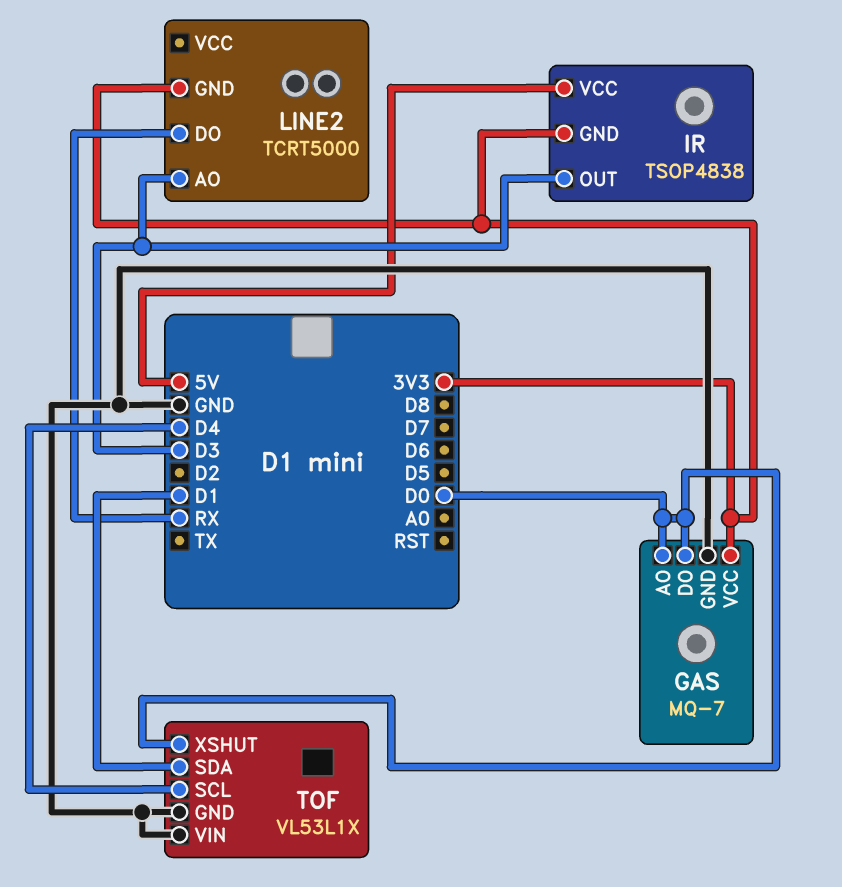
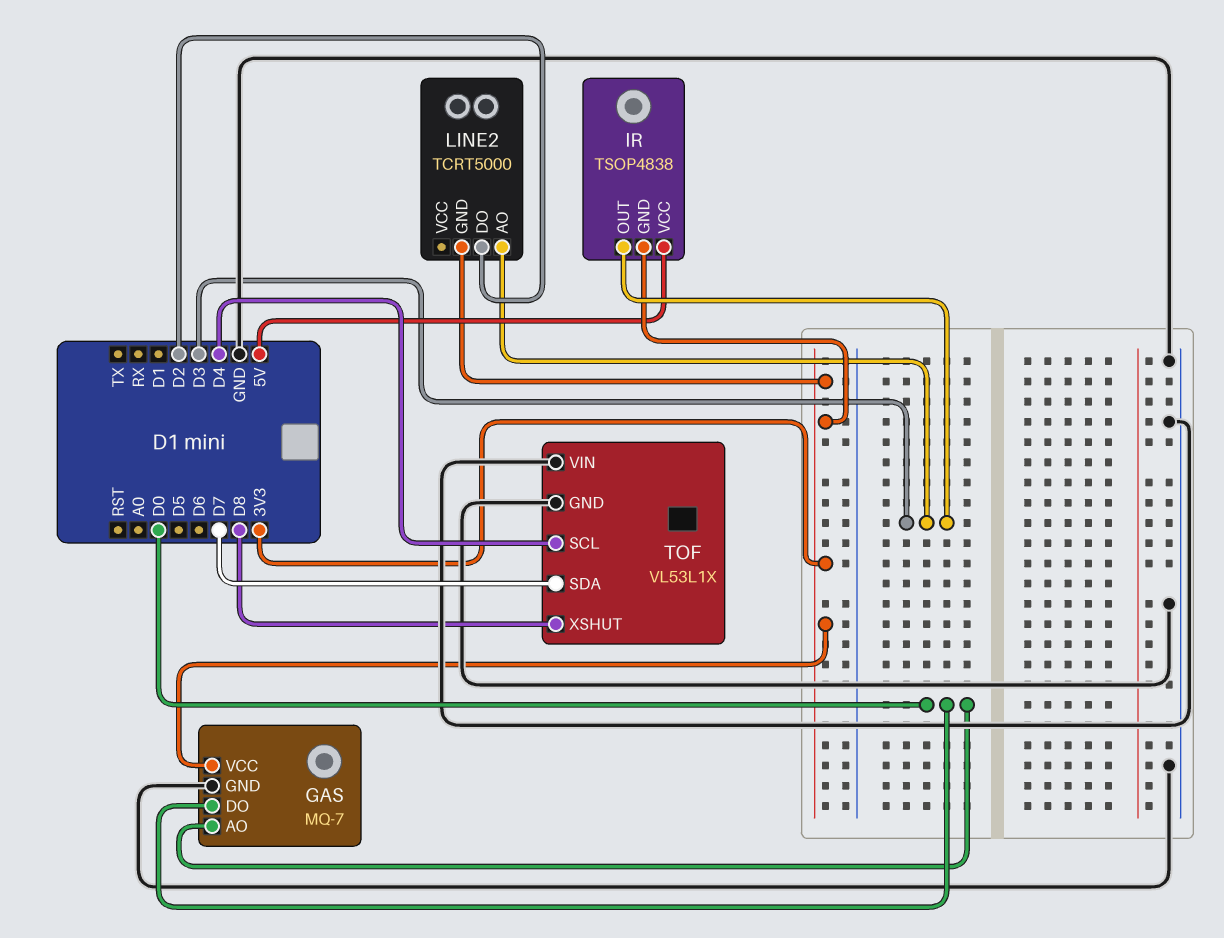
LINE2 pin DO: RX -> D2
TOF pin SDA: D1 -> D7
TOF pin XSHUT: D0 -> D8

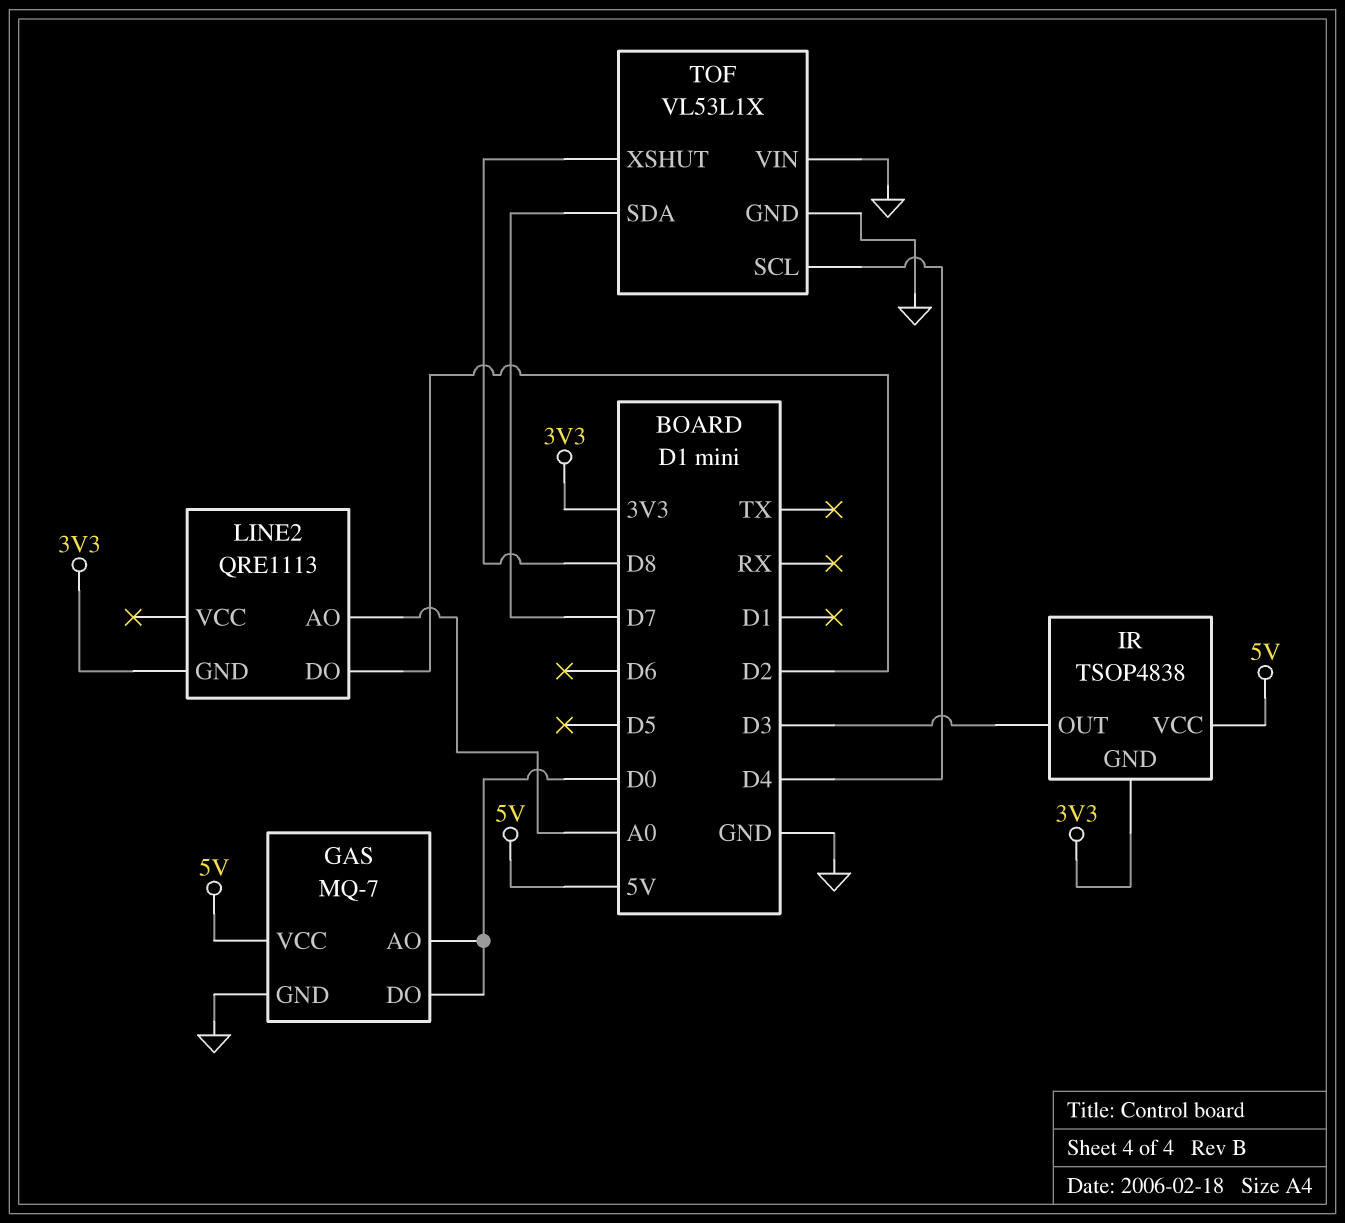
GAS pin VCC: 3V3 -> 5V
LINE2: TCRT5000 -> QRE1113
LINE2 pin AO: D3 -> A0

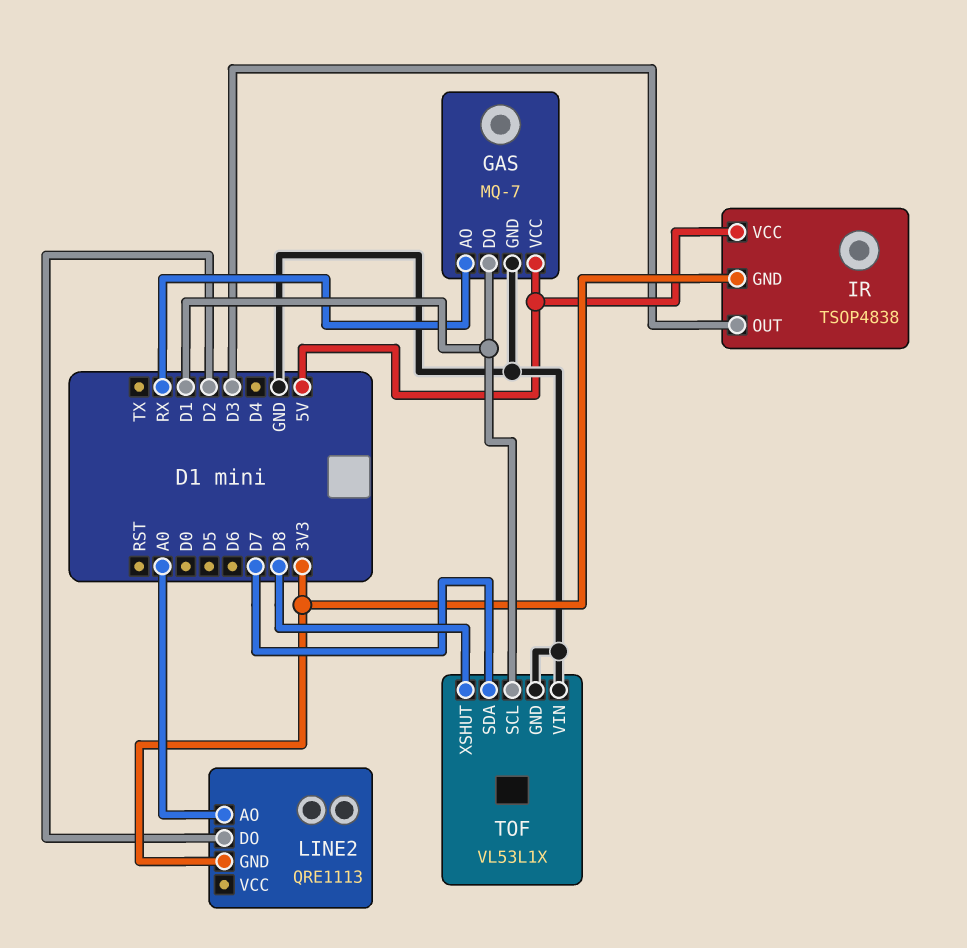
GAS pin AO: D0 -> RX
GAS pin DO: D0 -> D1
TOF pin SCL: D4 -> D1

